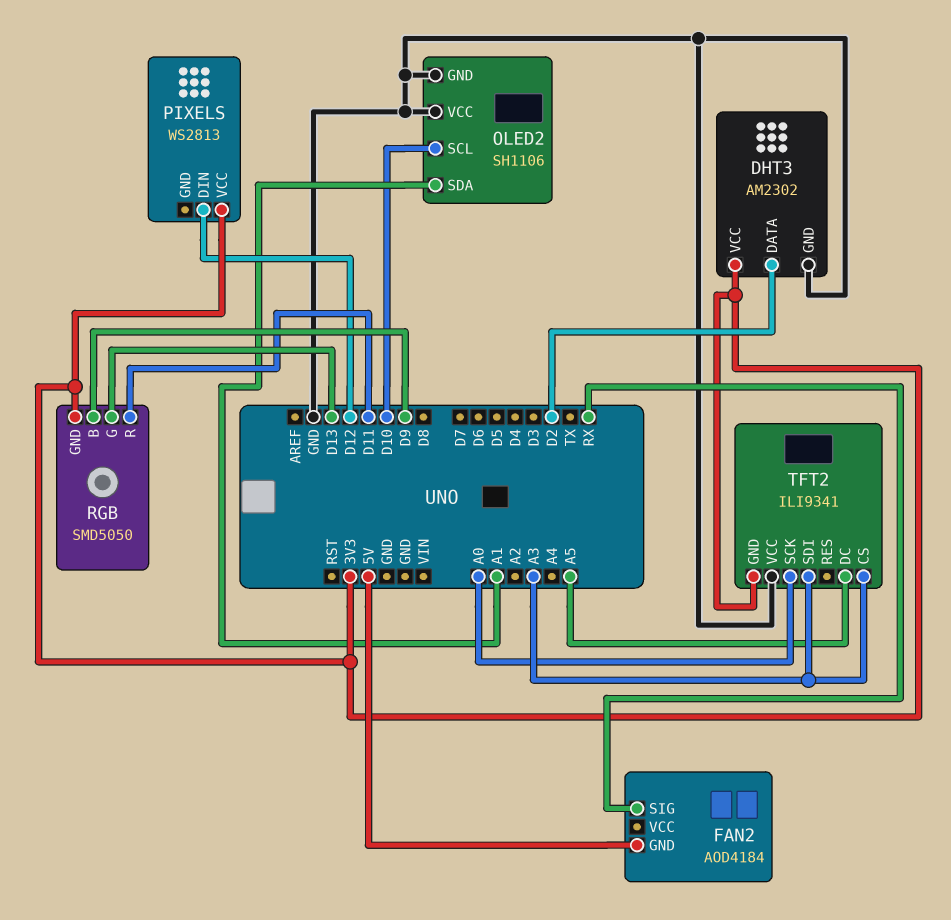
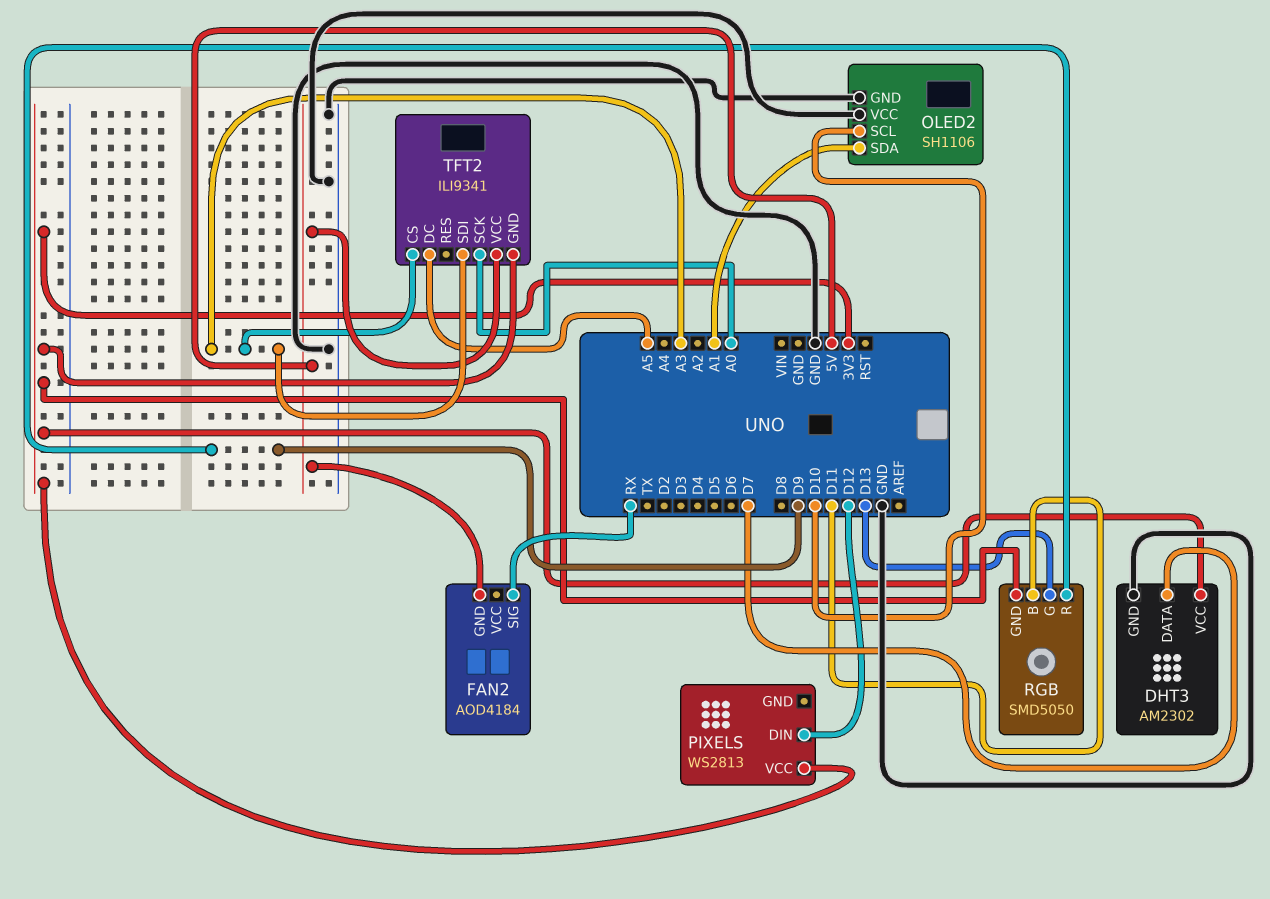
DHT3 pin DATA: D2 -> D7
RGB pin B: D9 -> D11
RGB pin R: D11 -> D9
TFT2 pin VCC: GND -> 5V

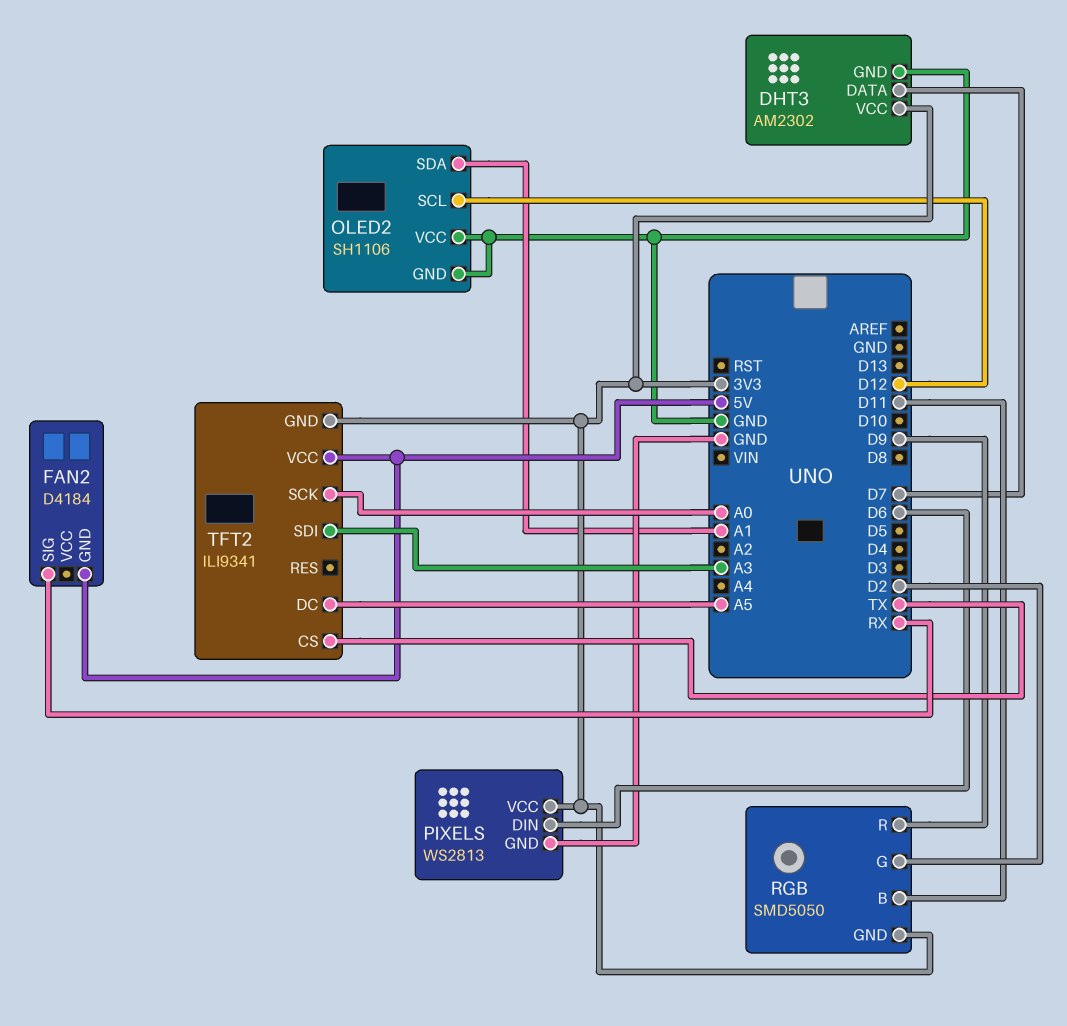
FAN2: AOD4184 -> D4184
OLED2 pin SCL: D10 -> D12
PIXELS pin DIN: D12 -> D6
PIXELS pin GND: none -> GND
RGB pin G: D13 -> D2
TFT2 pin CS: A3 -> TX

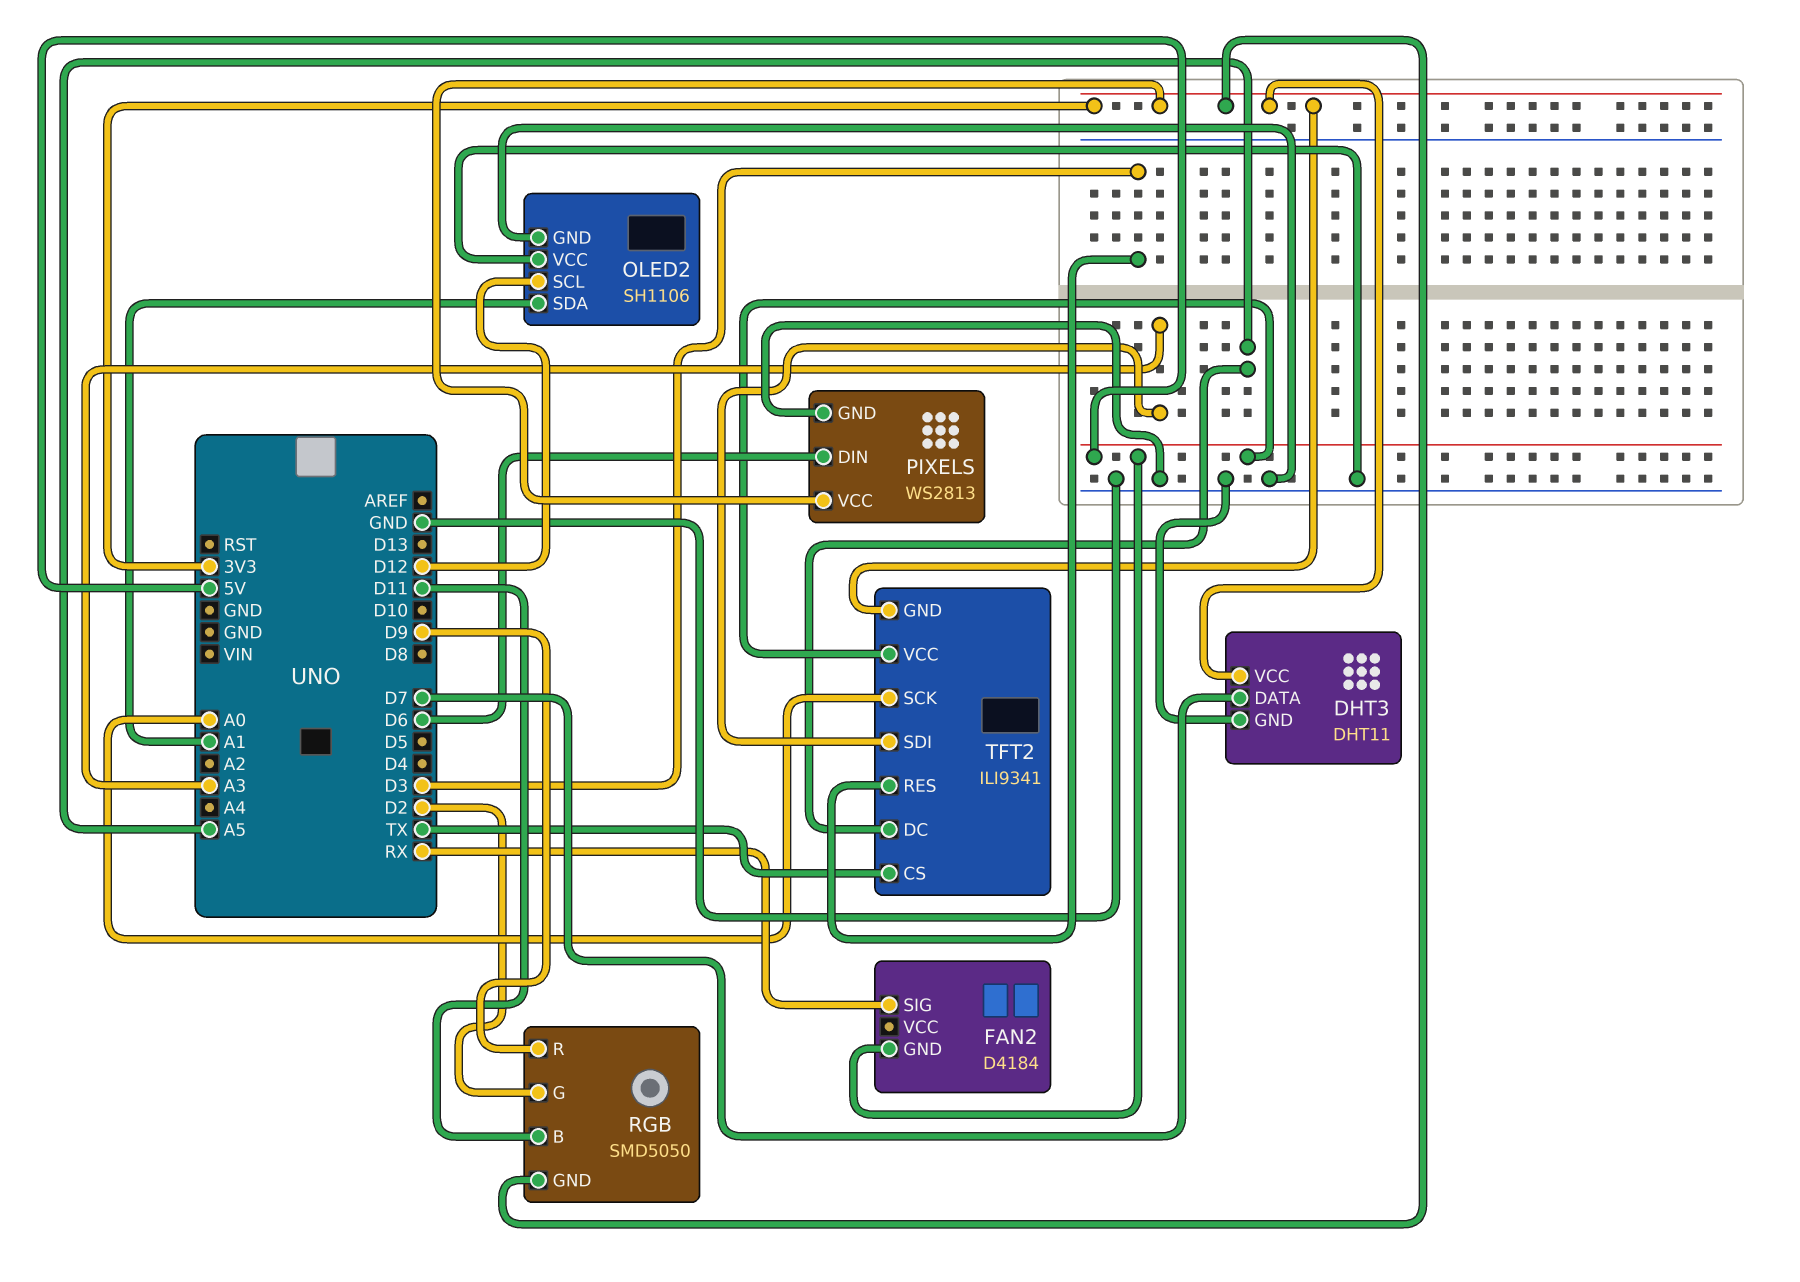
DHT3: AM2302 -> DHT11
TFT2 pin RES: none -> D3

